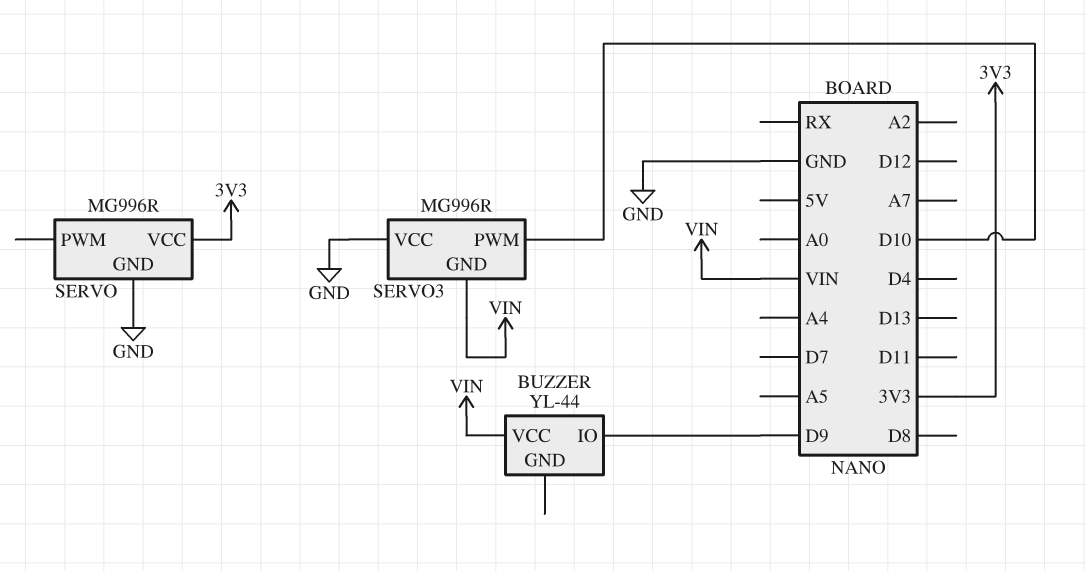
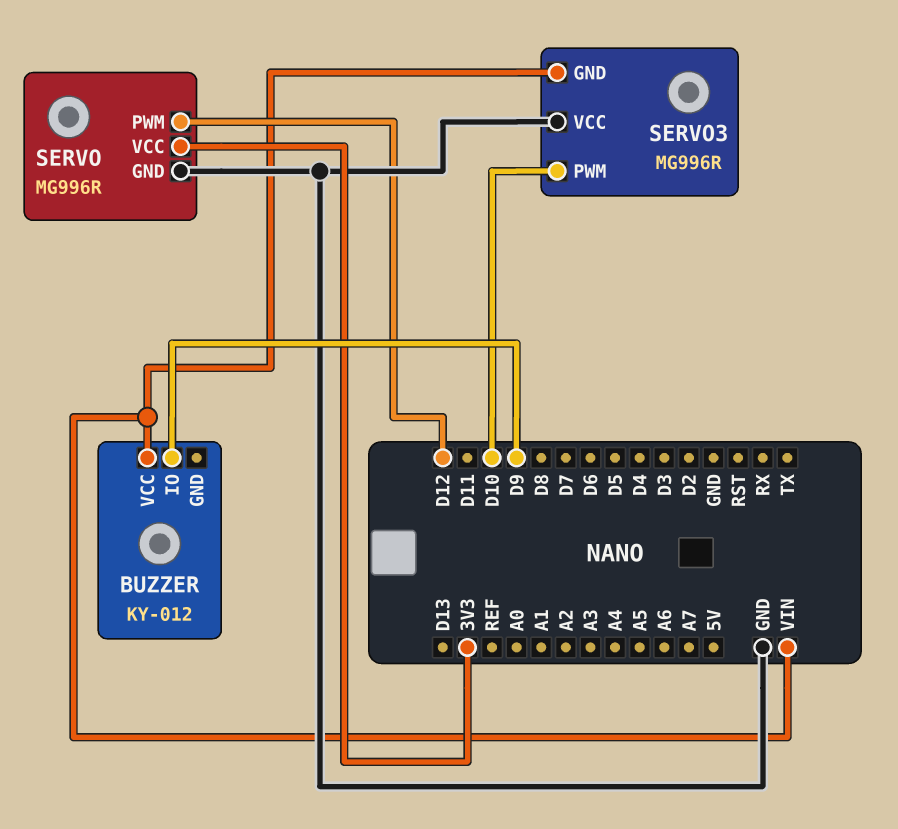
BUZZER: YL-44 -> KY-012
SERVO pin PWM: none -> D12

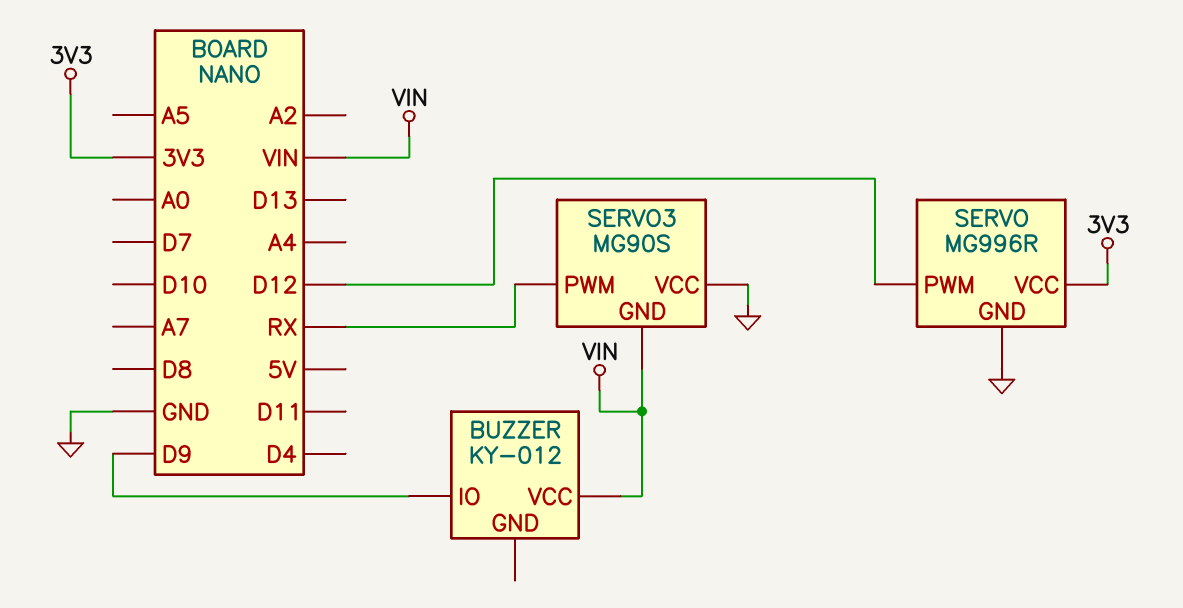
SERVO3: MG996R -> MG90S
SERVO3 pin PWM: D10 -> RX

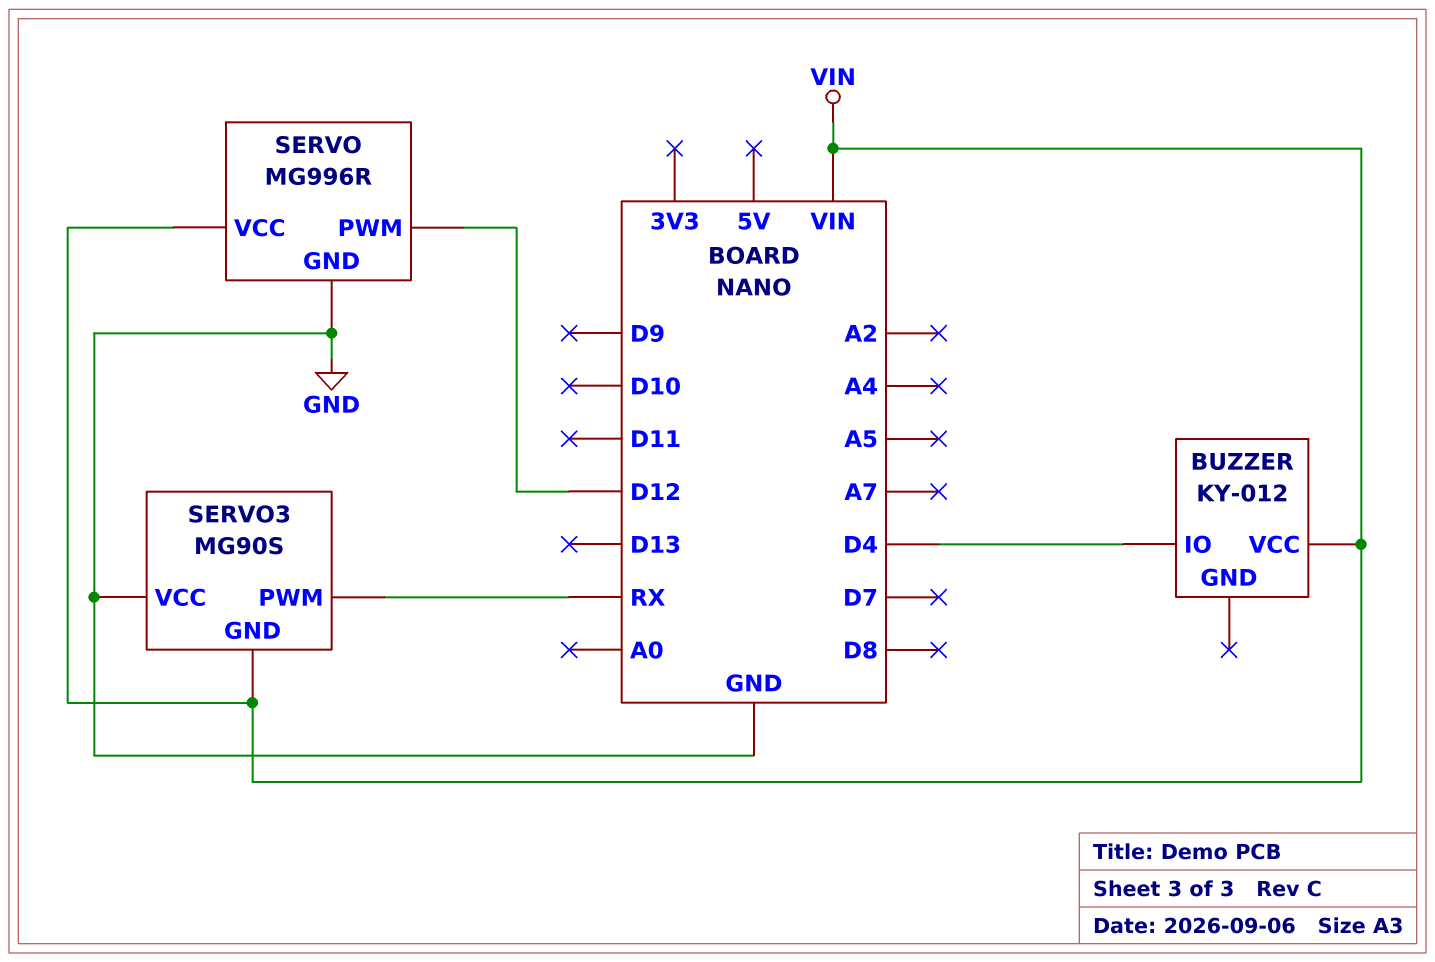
BUZZER pin IO: D9 -> D4
SERVO pin VCC: 3V3 -> VIN

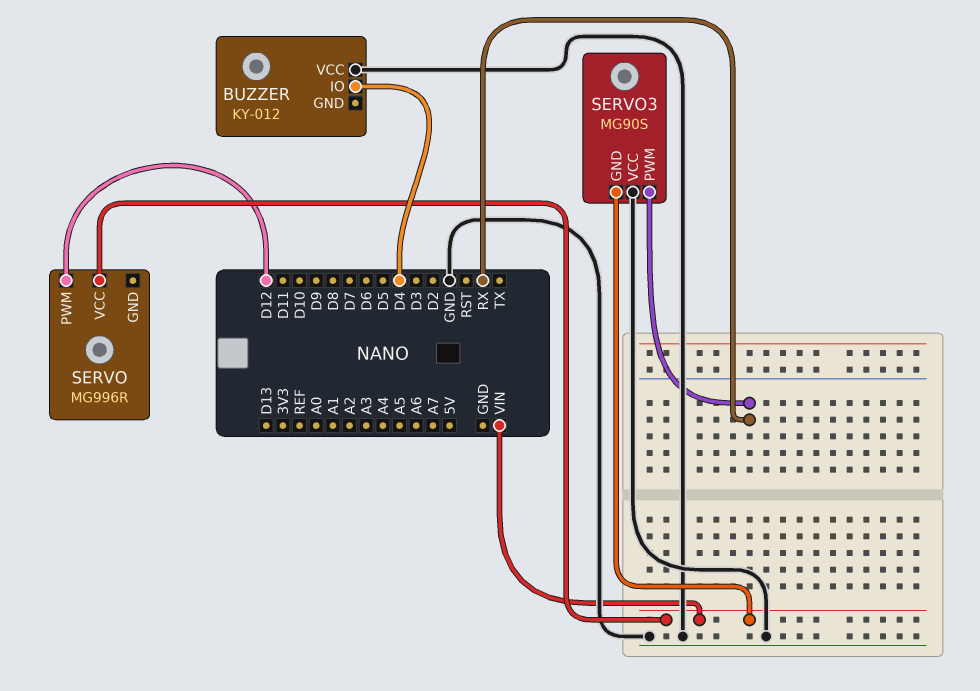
BUZZER pin VCC: VIN -> GND
SERVO pin GND: GND -> none

